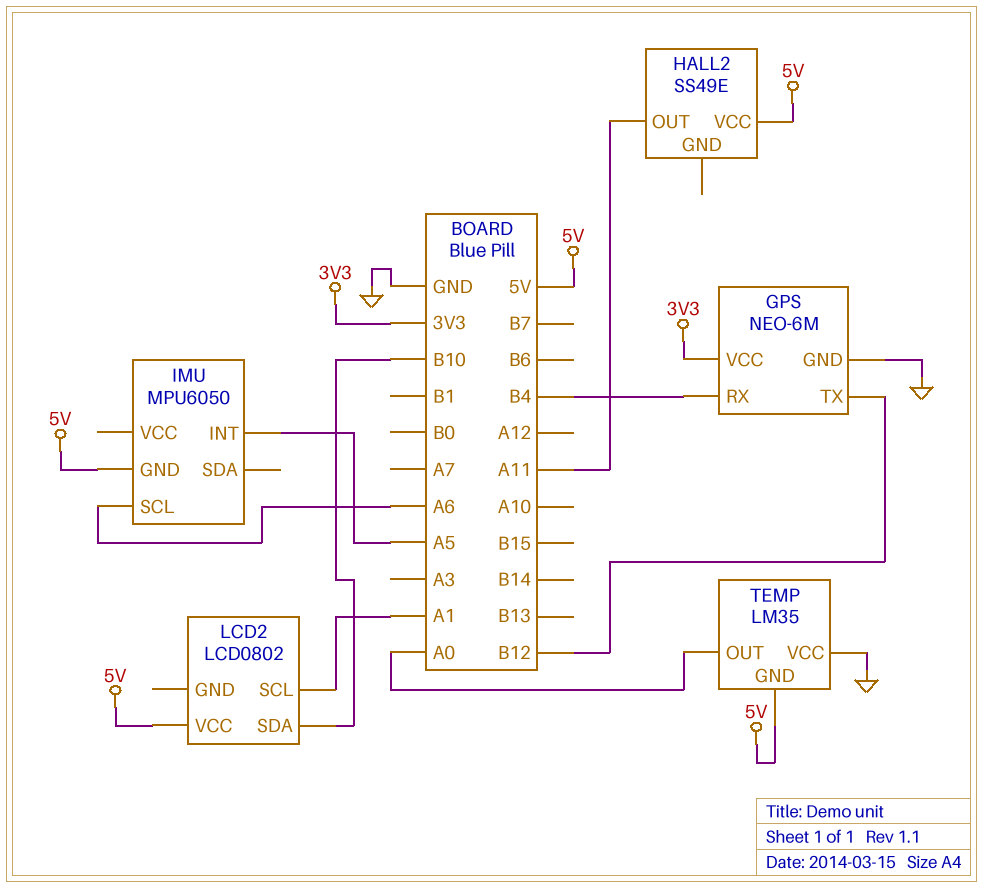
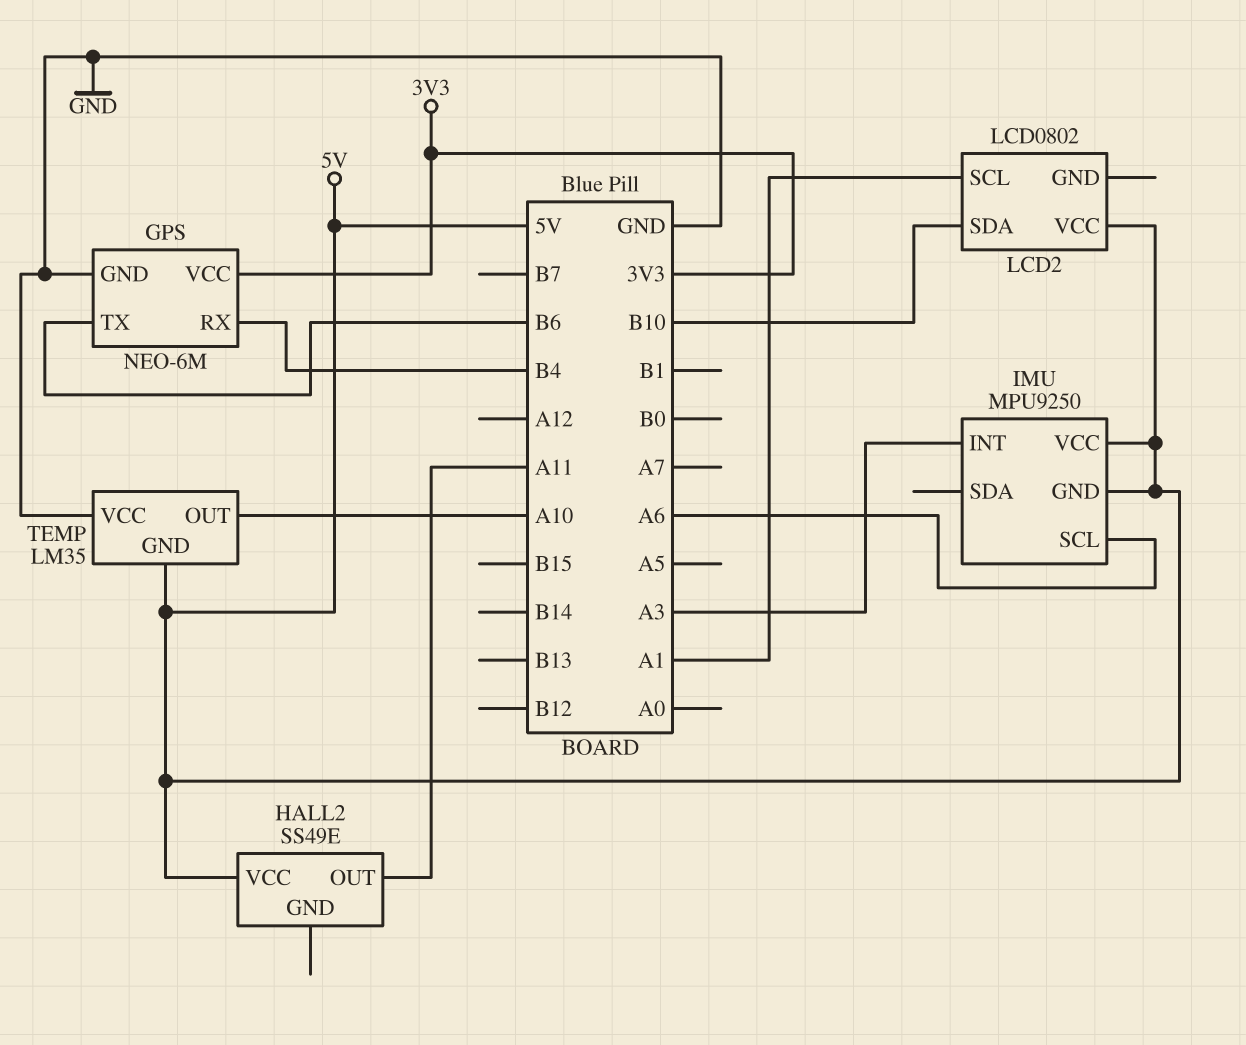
GPS pin TX: B12 -> B6
IMU: MPU6050 -> MPU9250
IMU pin INT: A5 -> A3
IMU pin VCC: none -> 5V
TEMP pin OUT: A0 -> A10

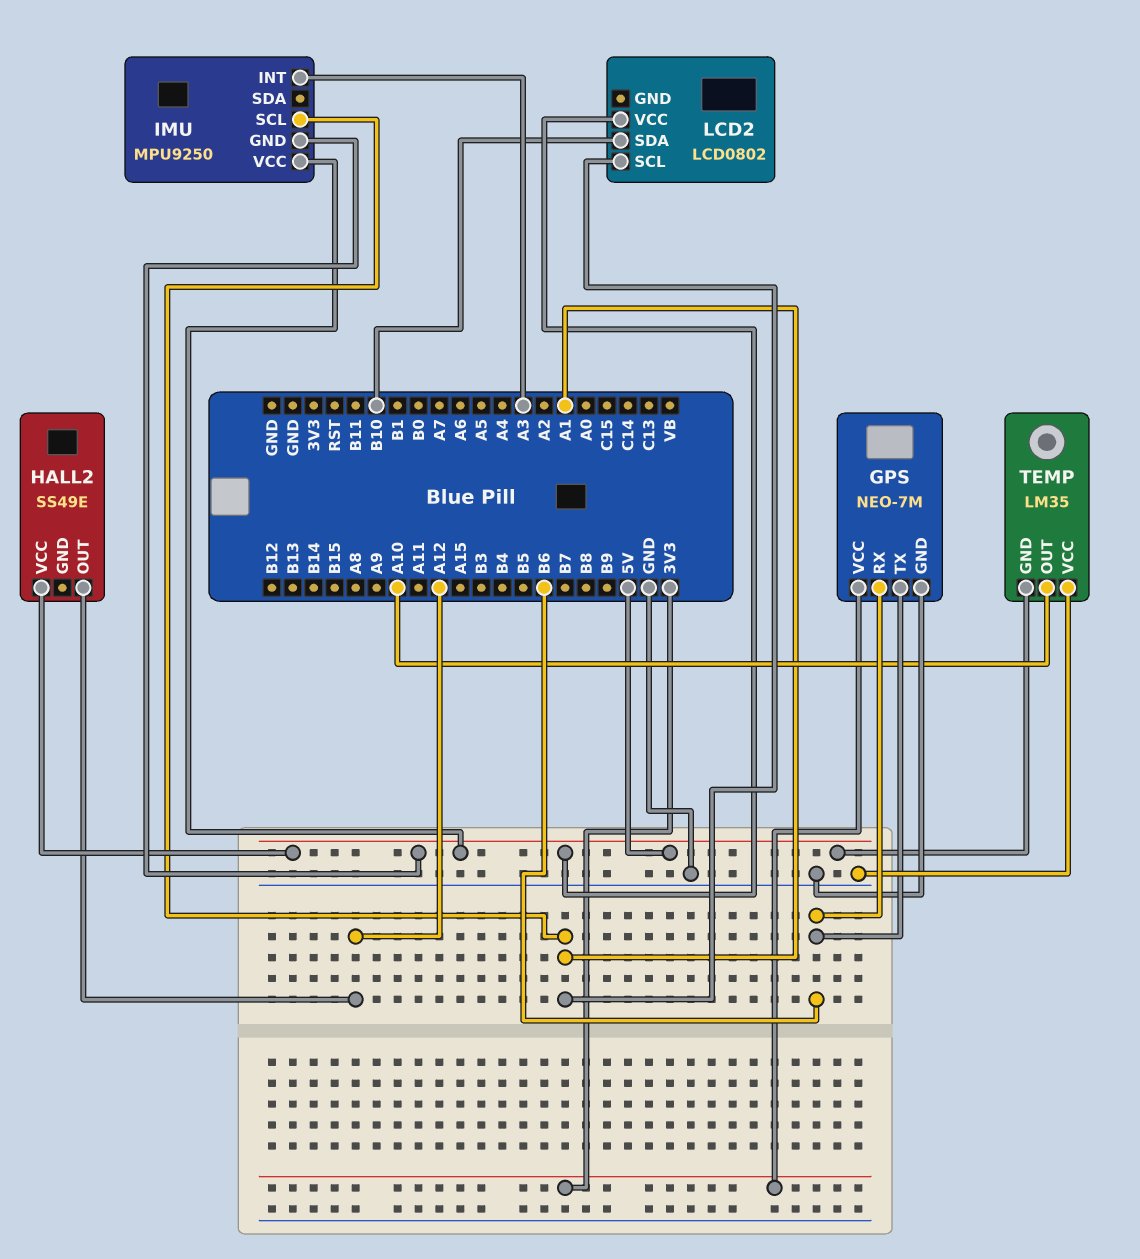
GPS: NEO-6M -> NEO-7M
GPS pin RX: B4 -> B6
HALL2 pin OUT: A11 -> A12
IMU pin SCL: A6 -> A1

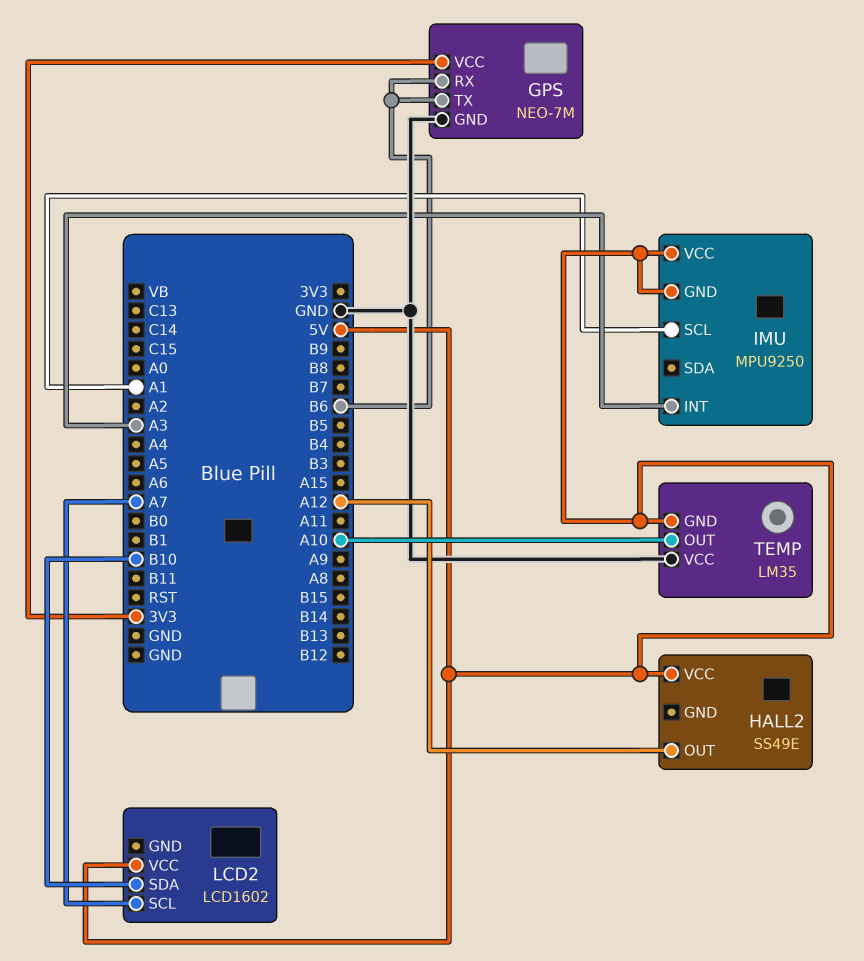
LCD2: LCD0802 -> LCD1602
LCD2 pin SCL: A1 -> A7

